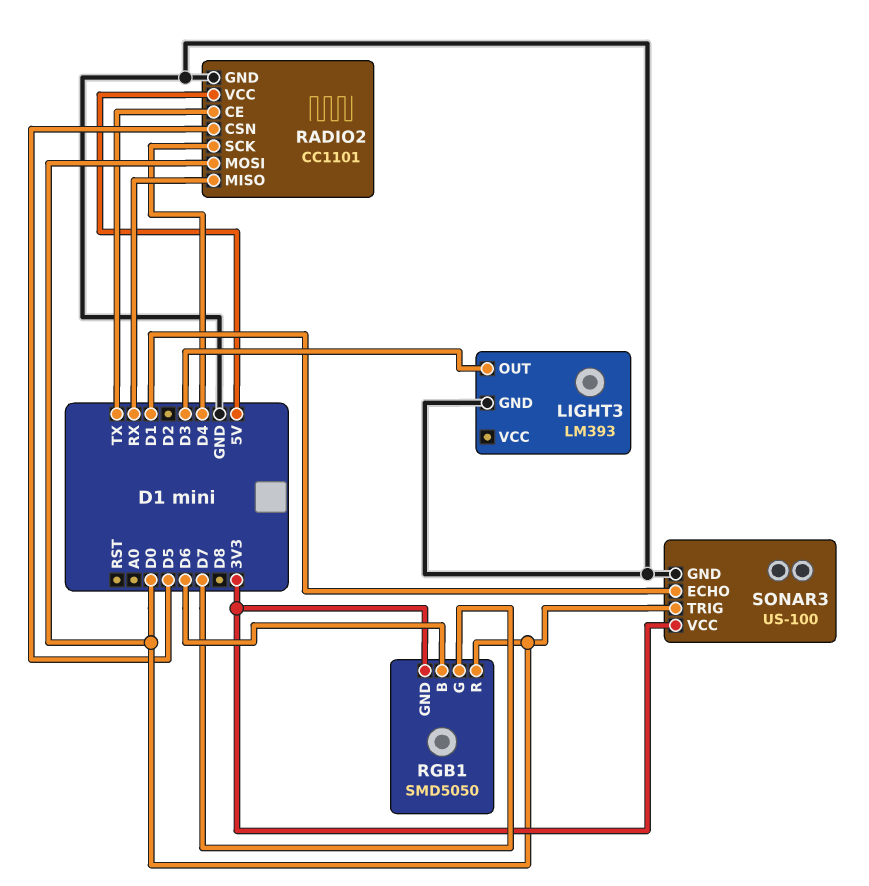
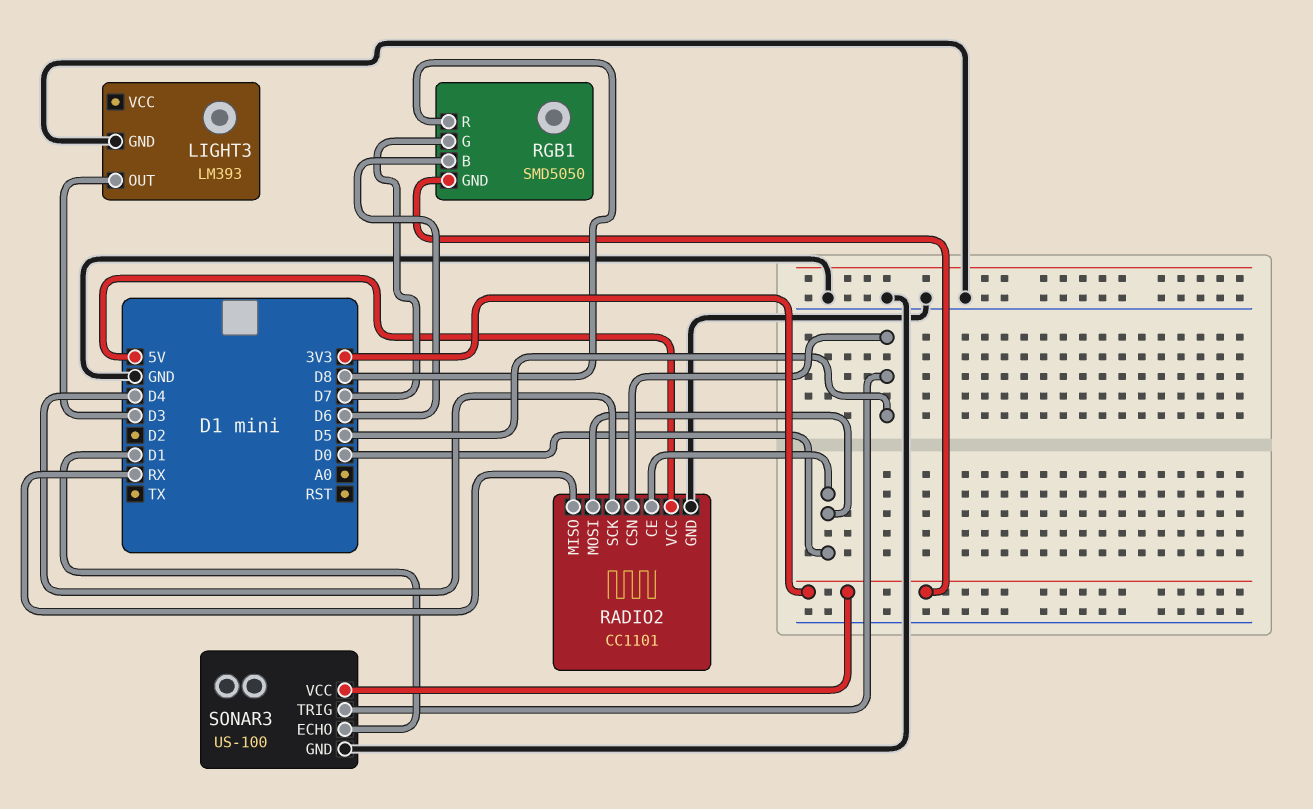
RADIO2 pin CE: TX -> D0
RGB1 pin R: D0 -> D8
SONAR3 pin TRIG: D0 -> D5

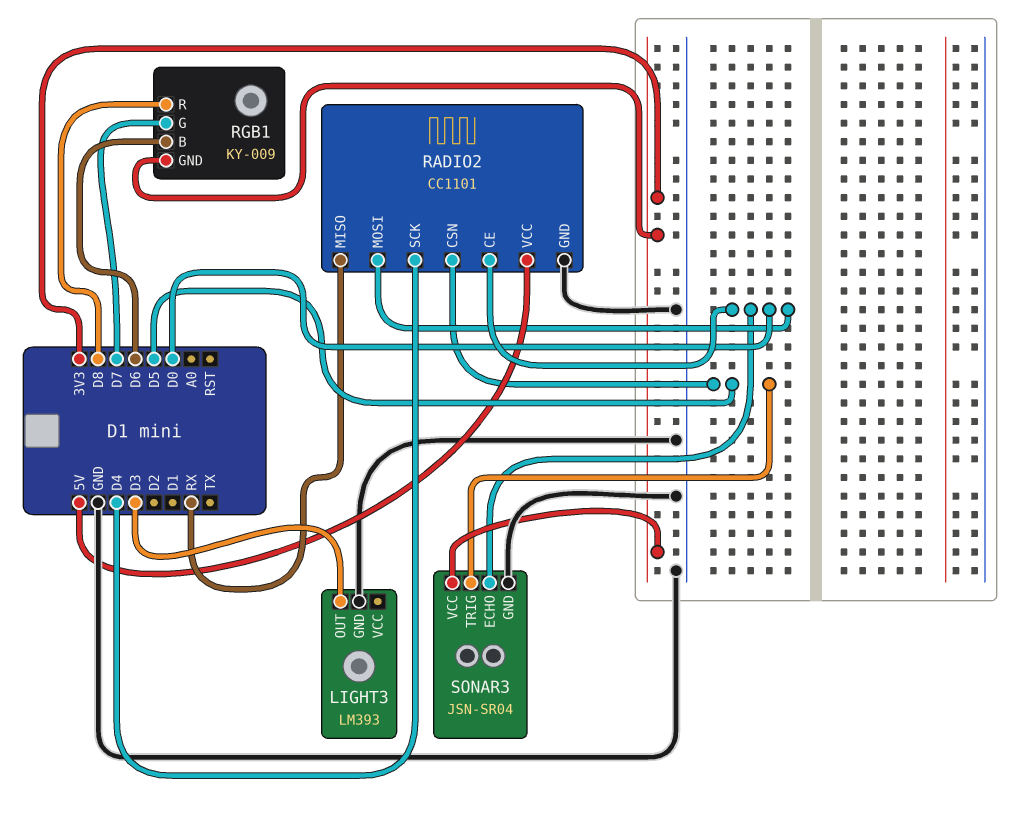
RGB1: SMD5050 -> KY-009
SONAR3: US-100 -> JSN-SR04
SONAR3 pin ECHO: D1 -> D0

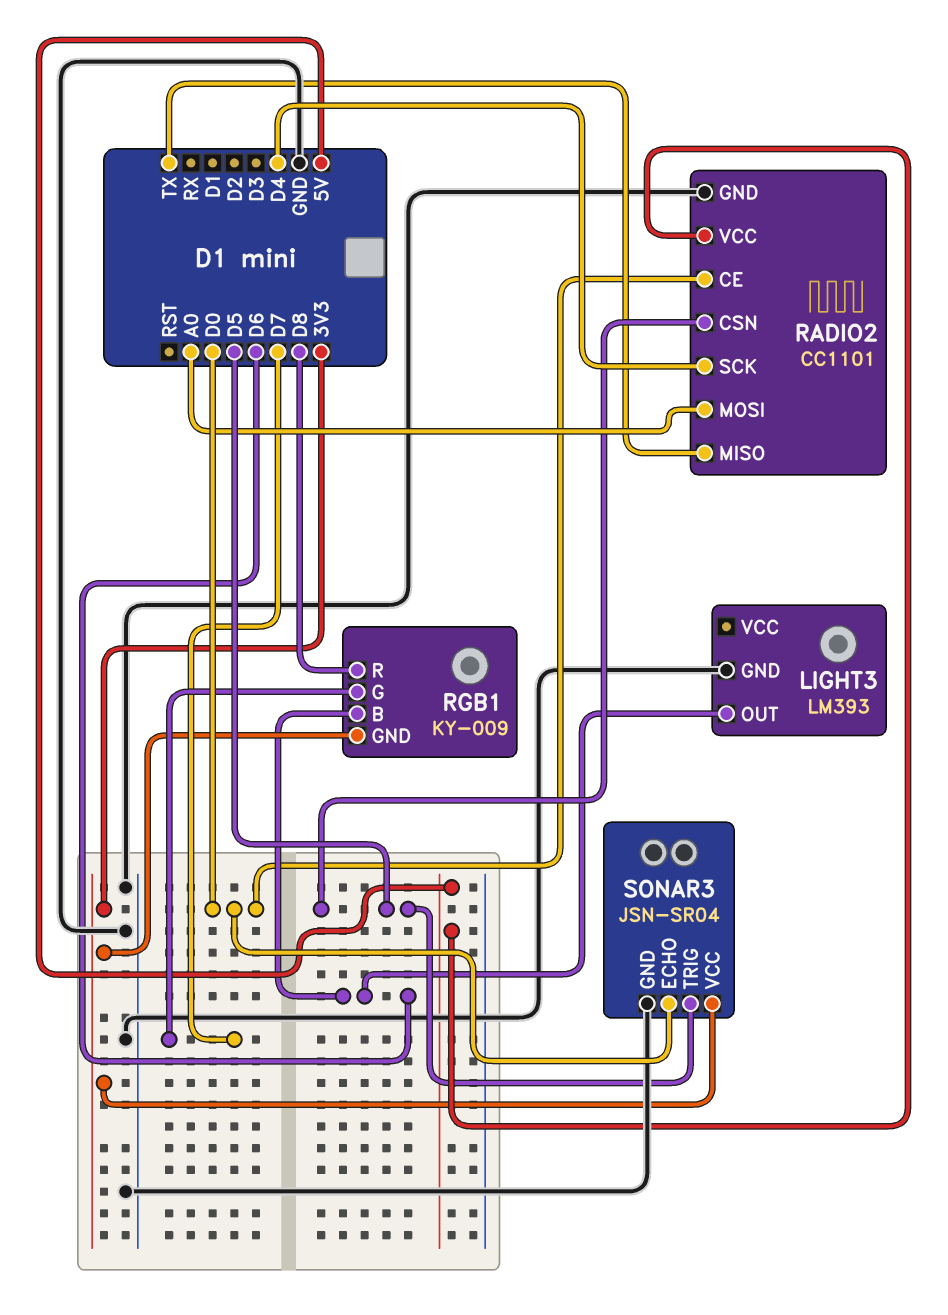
LIGHT3 pin OUT: D3 -> D6
RADIO2 pin MISO: RX -> TX
RADIO2 pin MOSI: D0 -> A0

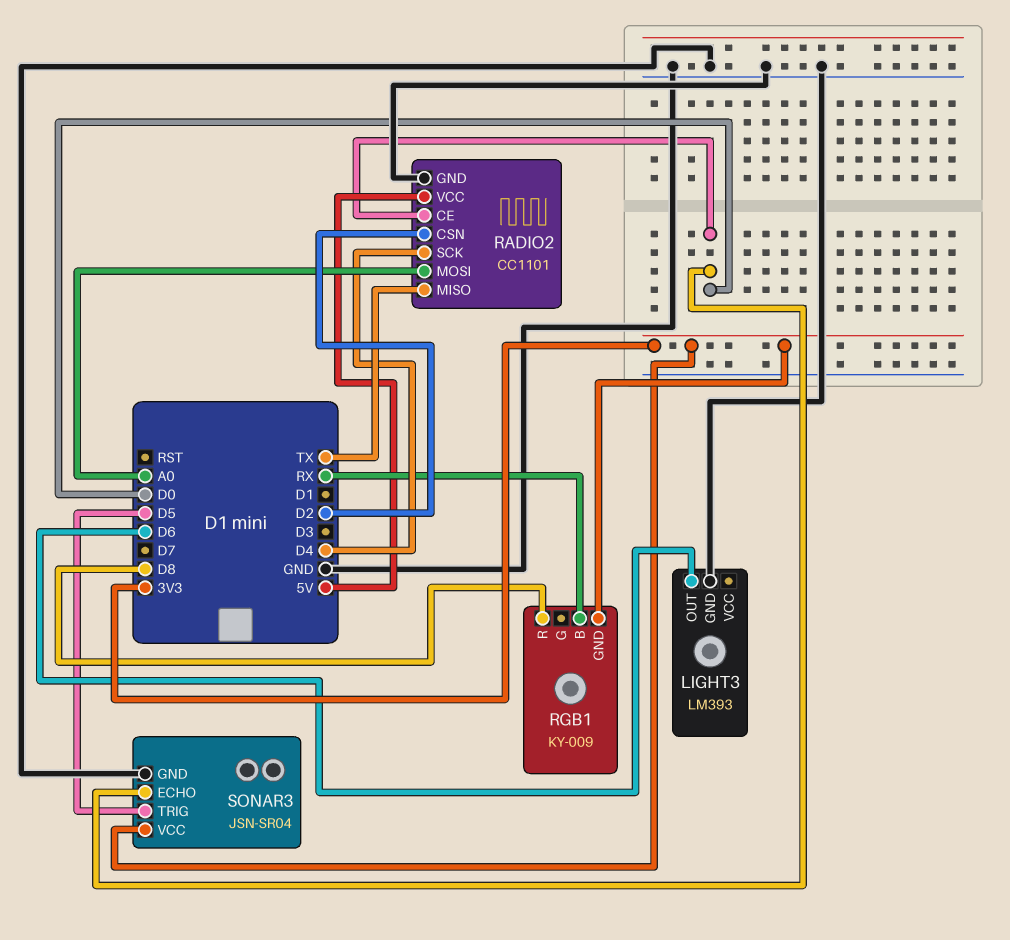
RADIO2 pin CSN: D5 -> D2
RGB1 pin B: D6 -> RX
RGB1 pin G: D7 -> none

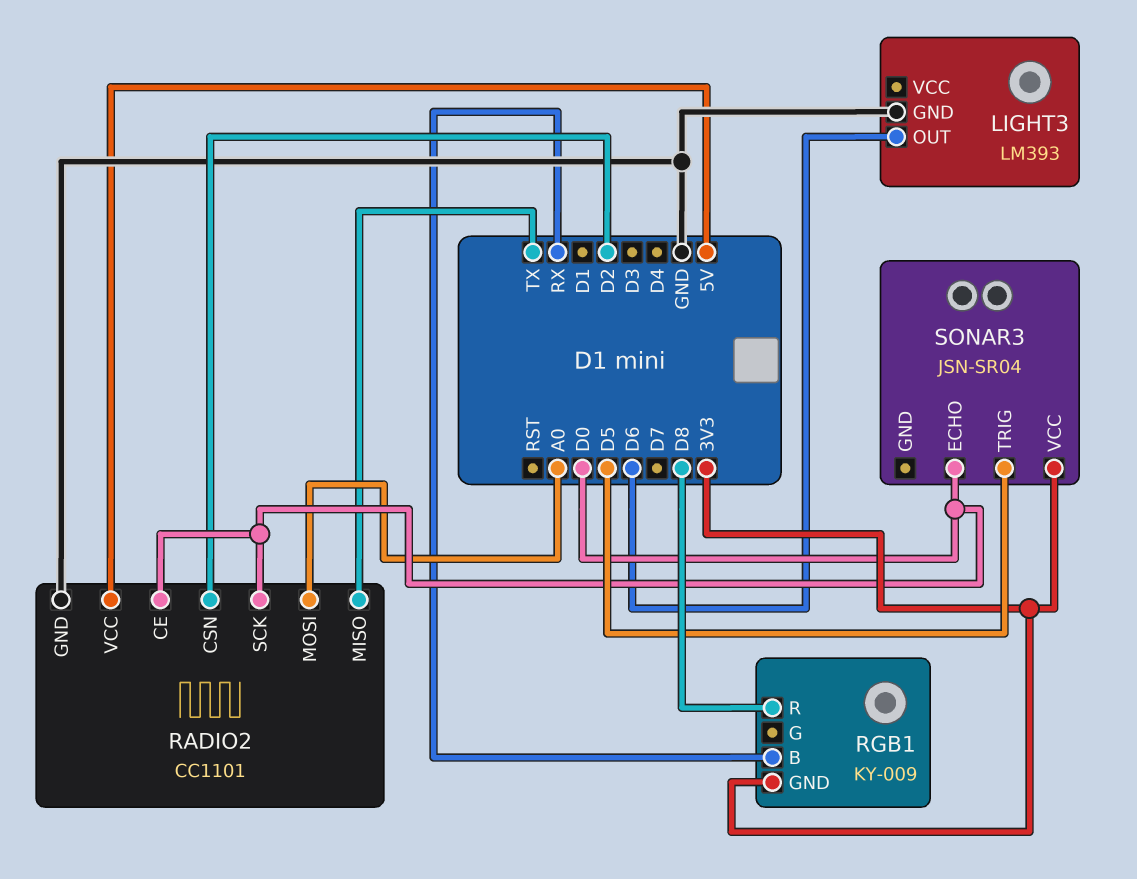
RADIO2 pin SCK: D4 -> D0
SONAR3 pin GND: GND -> none

